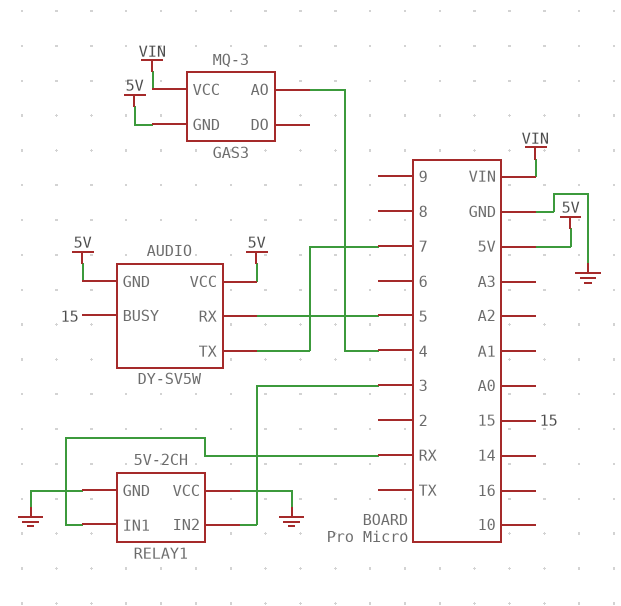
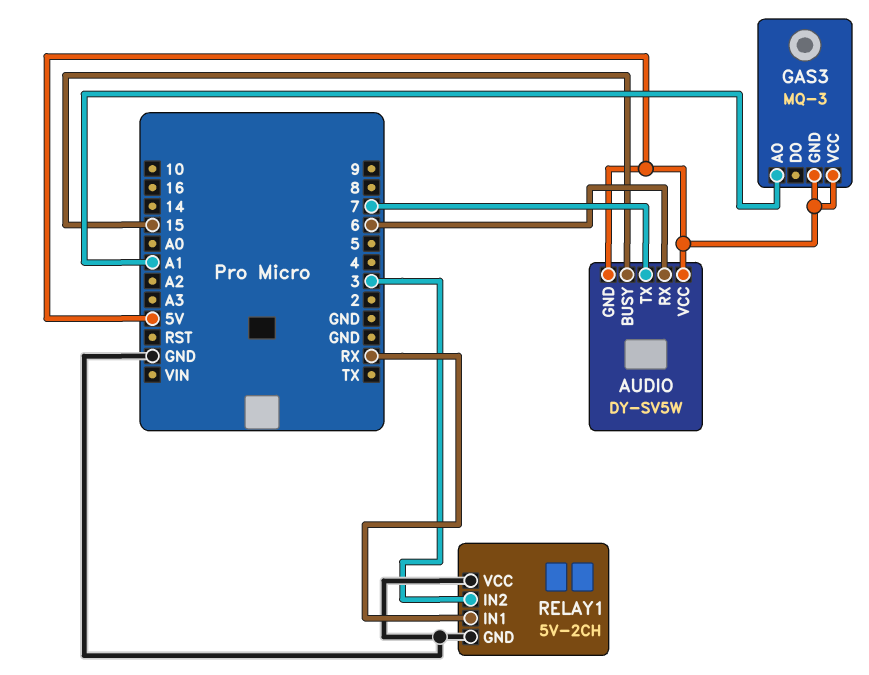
AUDIO pin RX: 5 -> 6
GAS3 pin AO: 4 -> A1
GAS3 pin VCC: VIN -> 5V

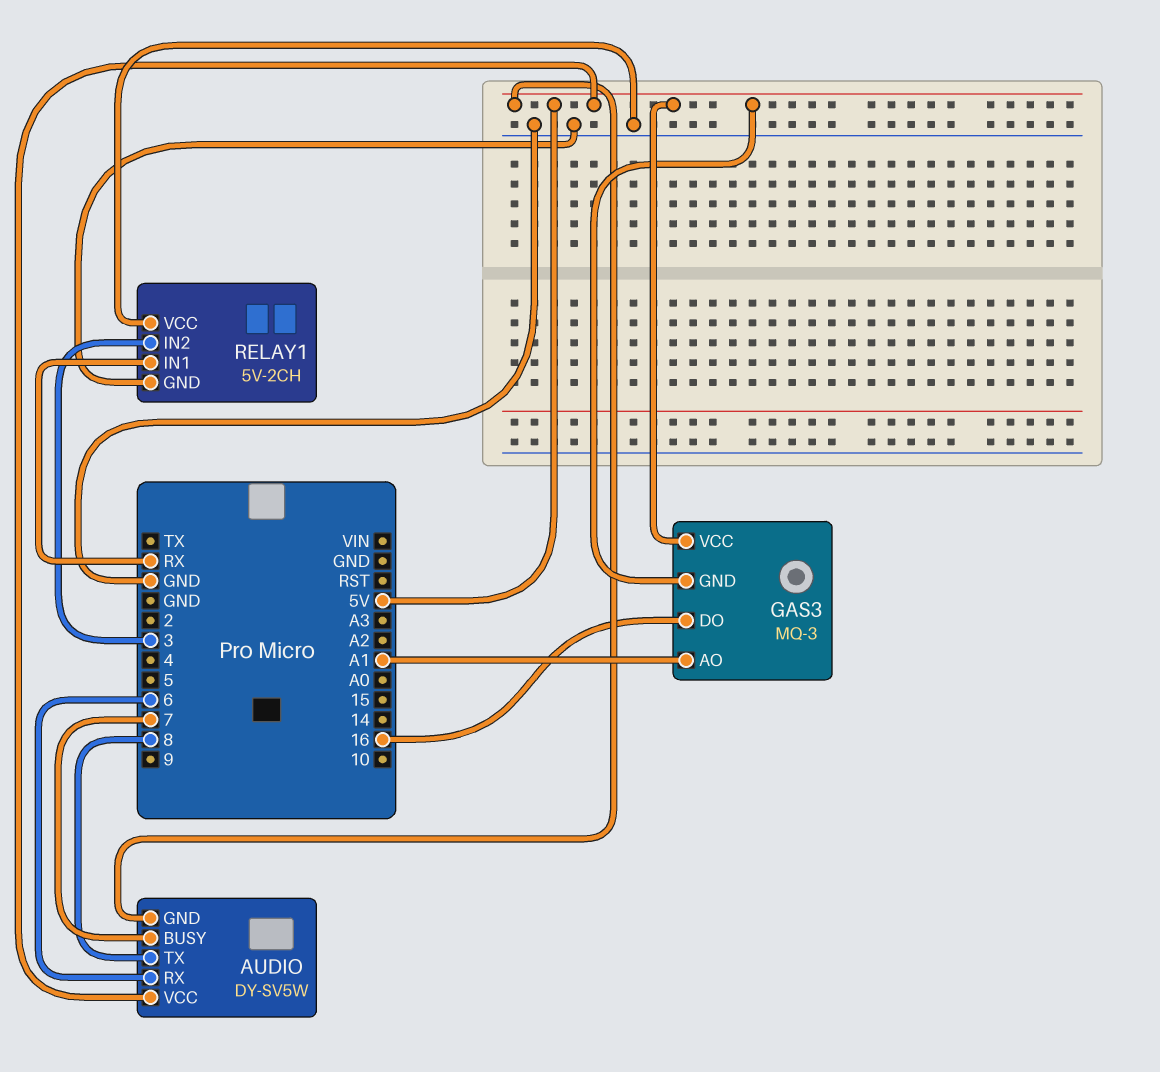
AUDIO pin BUSY: 15 -> 7
AUDIO pin TX: 7 -> 8
GAS3 pin DO: none -> 16

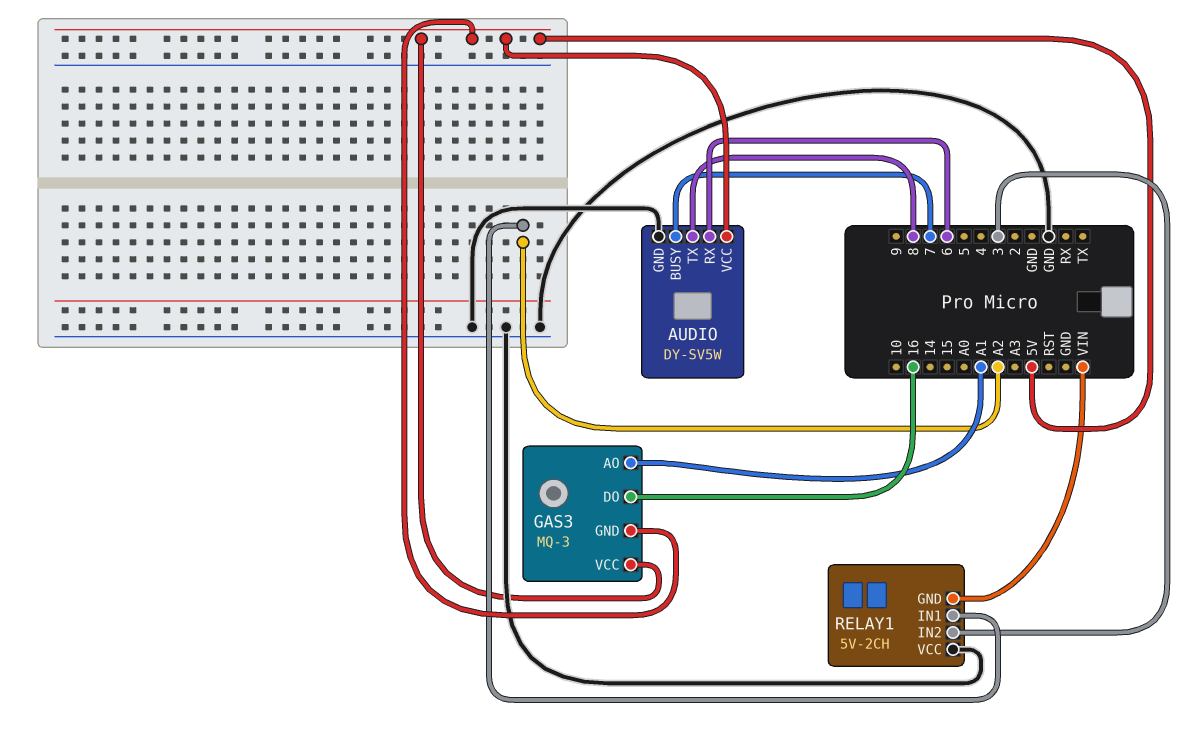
AUDIO pin GND: 5V -> GND
RELAY1 pin GND: GND -> VIN
RELAY1 pin IN1: RX -> A2

